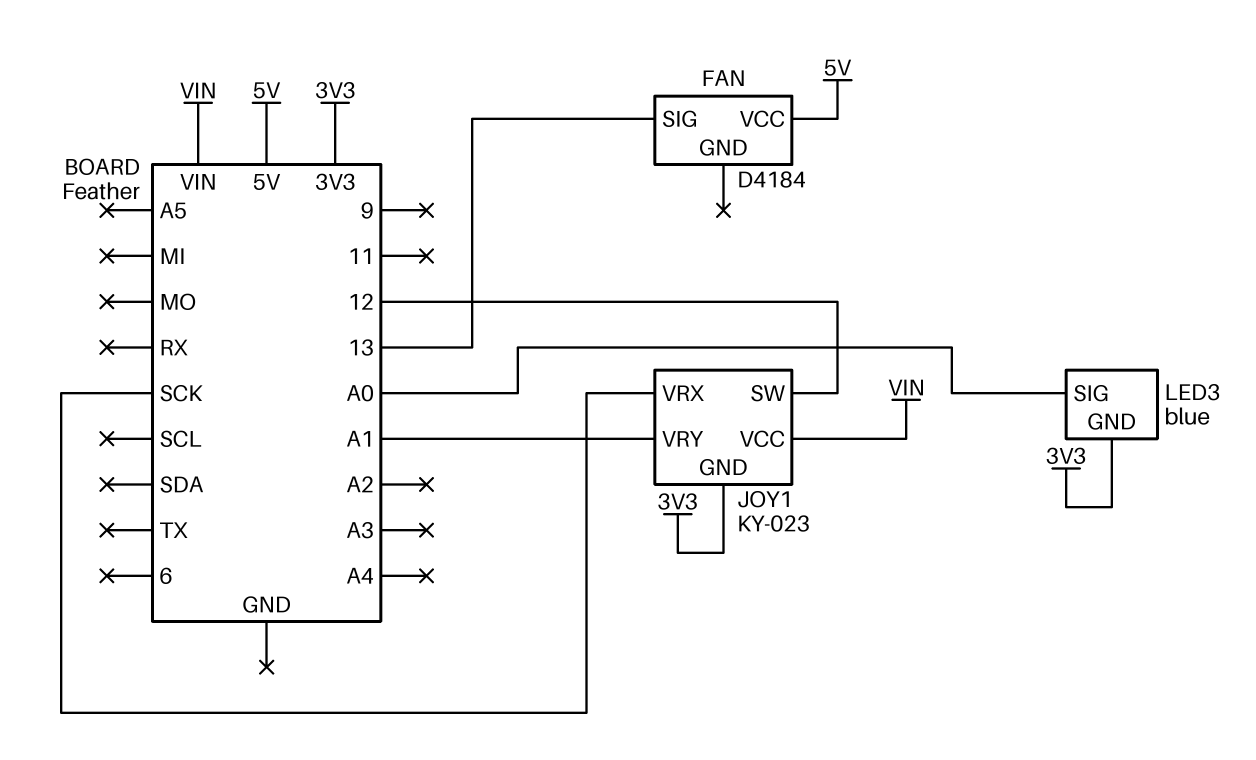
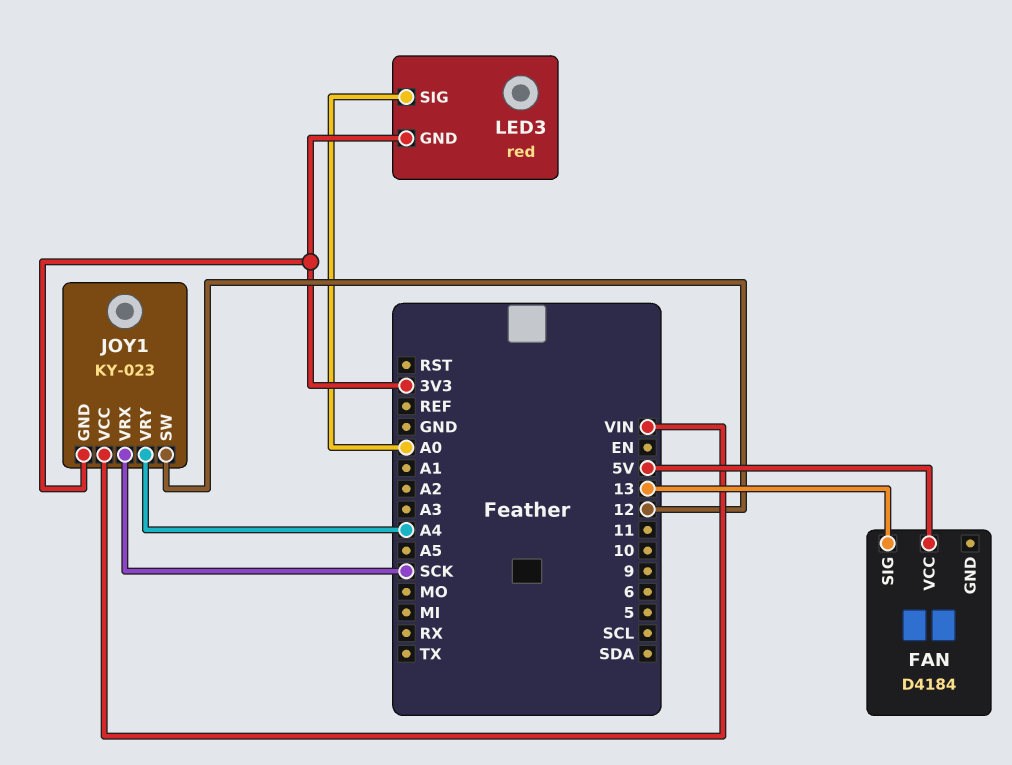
JOY1 pin VRY: A1 -> A4
LED3: blue -> red

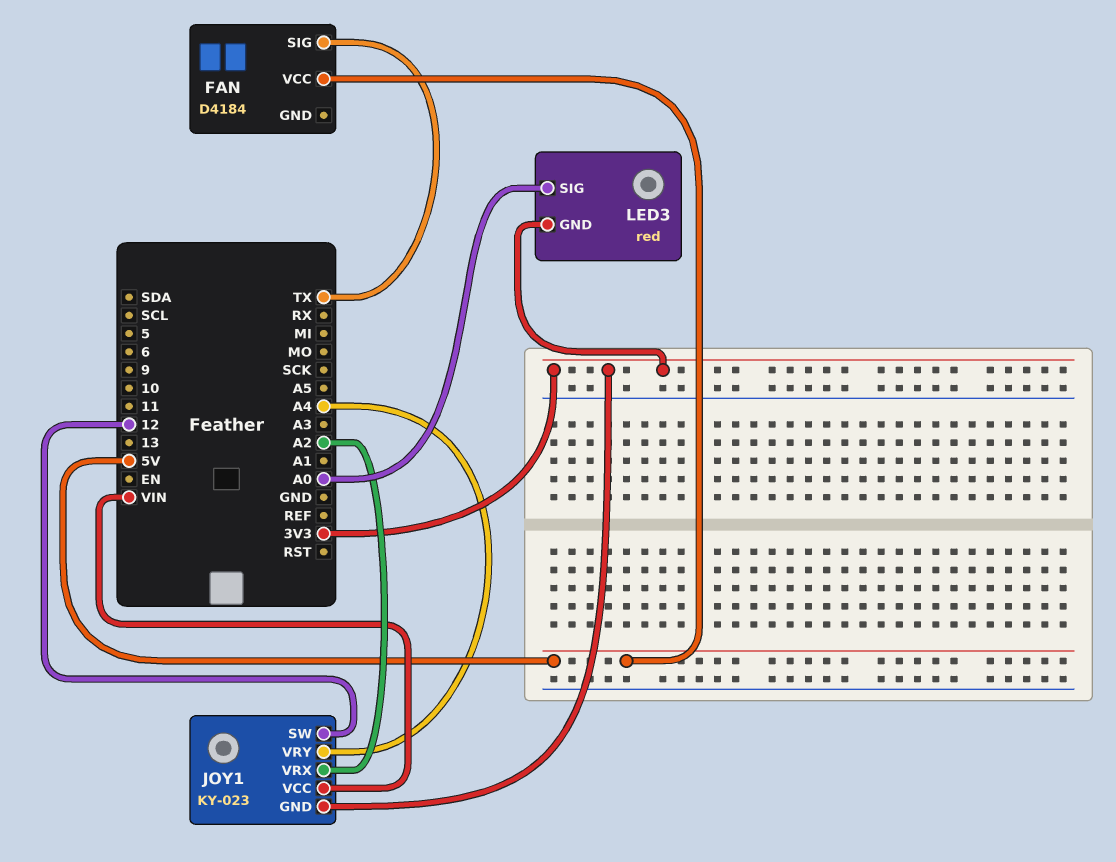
FAN pin SIG: 13 -> TX
JOY1 pin VRX: SCK -> A2

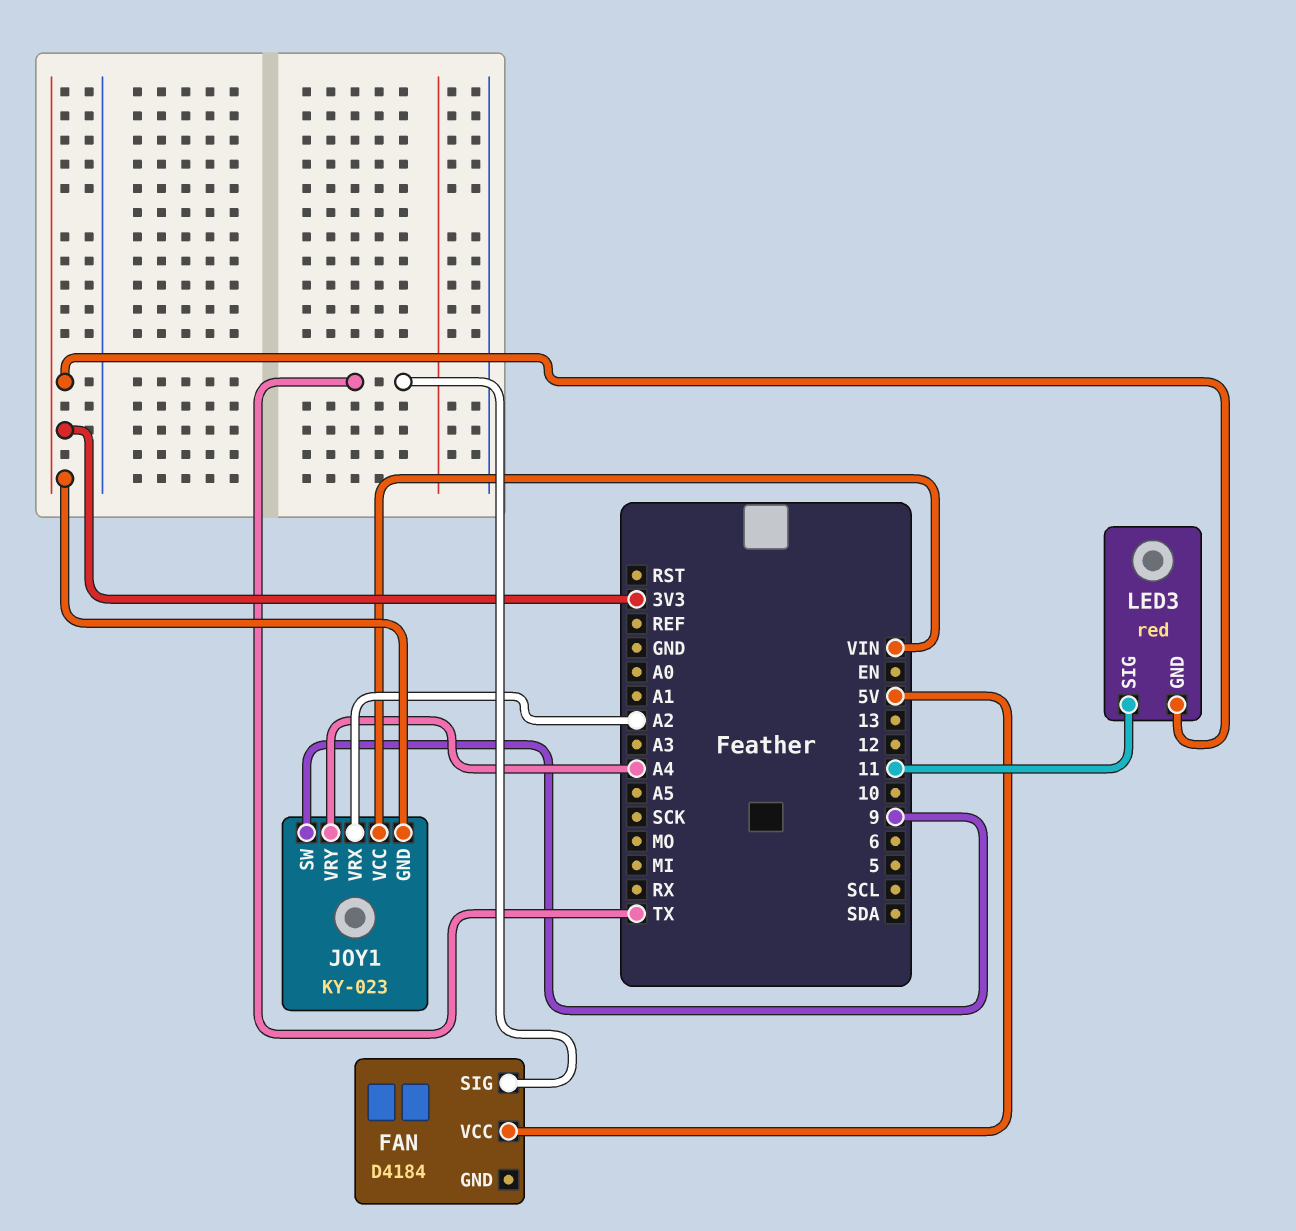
JOY1 pin SW: 12 -> 9
LED3 pin SIG: A0 -> 11

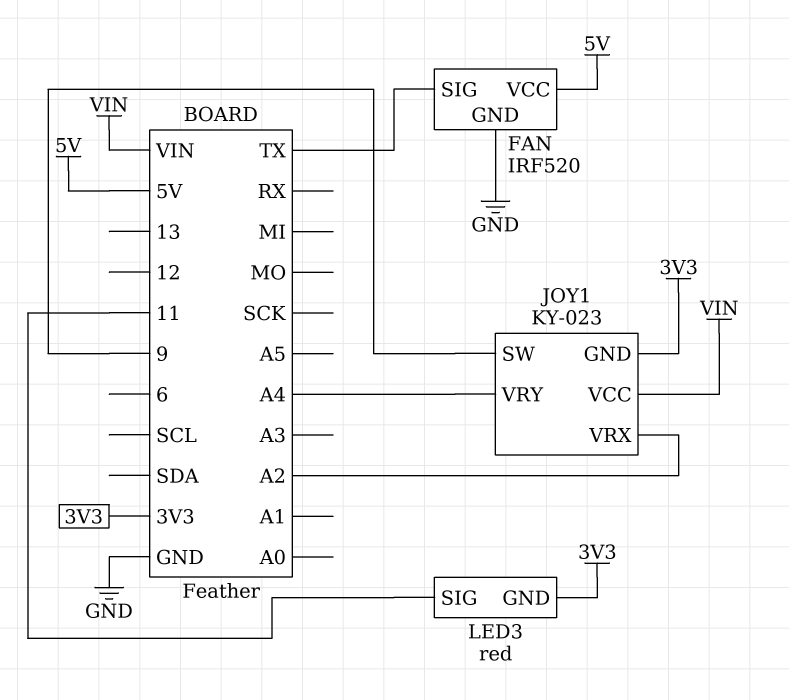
FAN: D4184 -> IRF520
FAN pin GND: none -> GND

